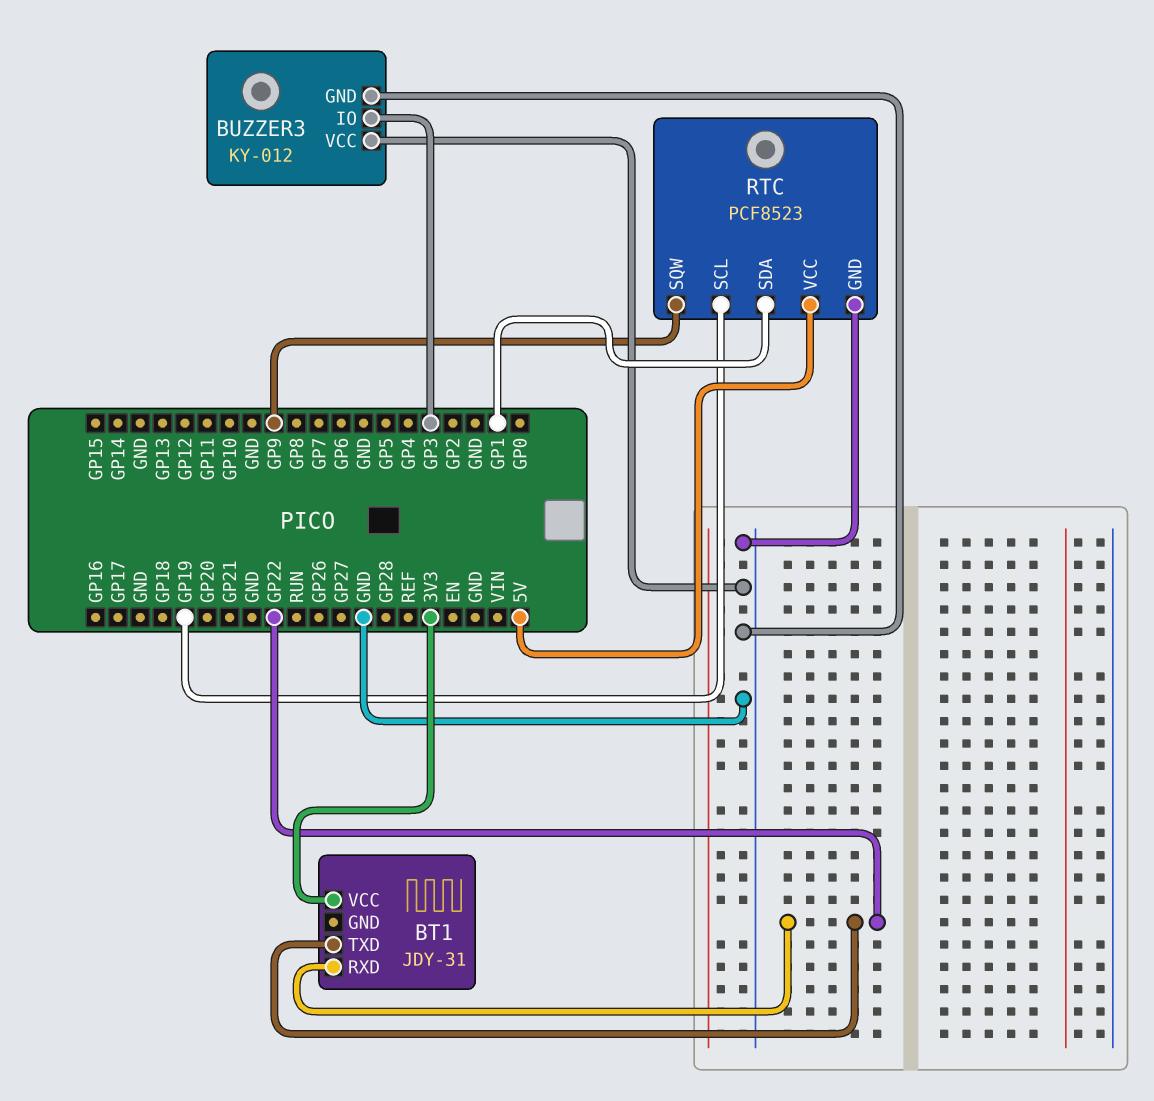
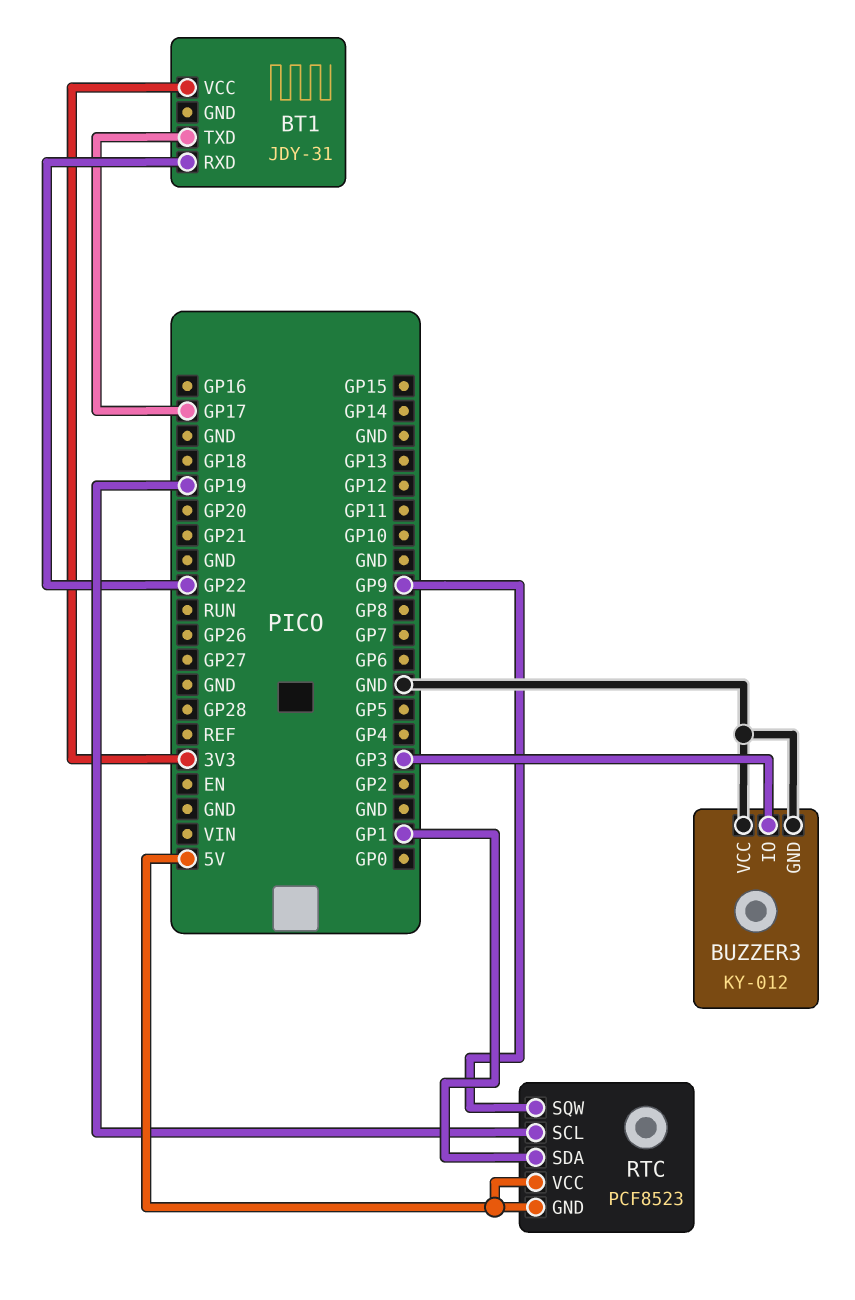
BT1 pin TXD: GP22 -> GP17
RTC pin GND: GND -> 5V

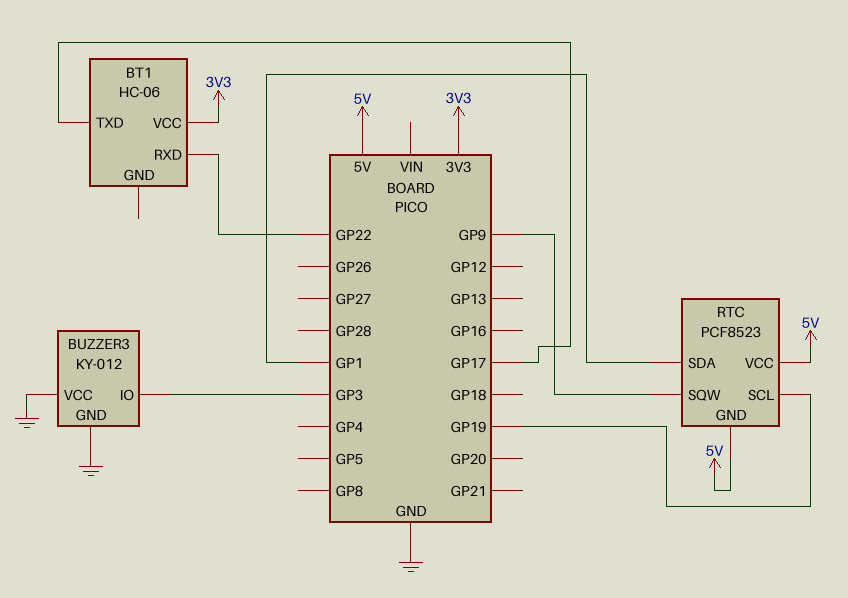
BT1: JDY-31 -> HC-06

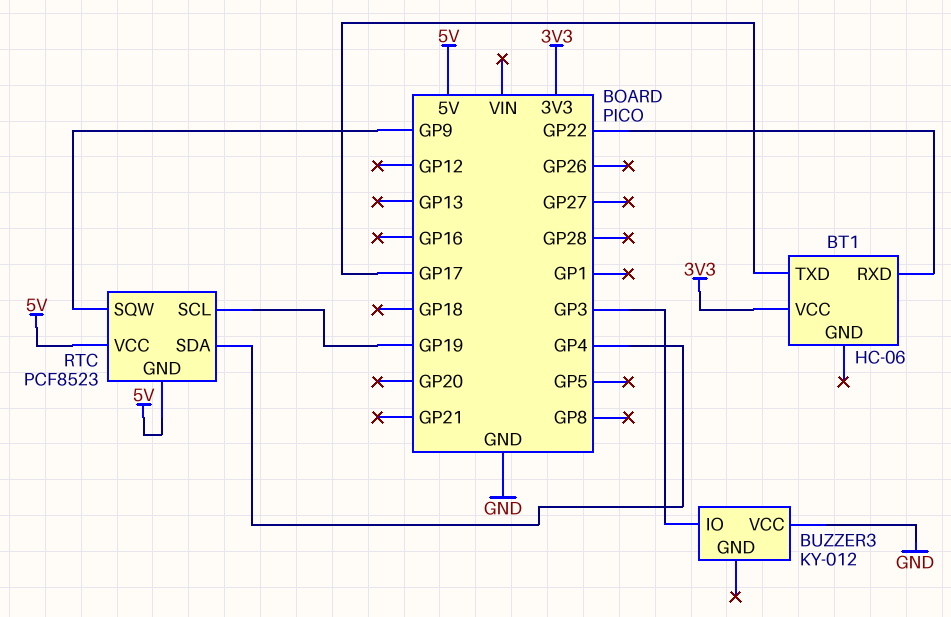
BUZZER3 pin GND: GND -> none
RTC pin SDA: GP1 -> GP4

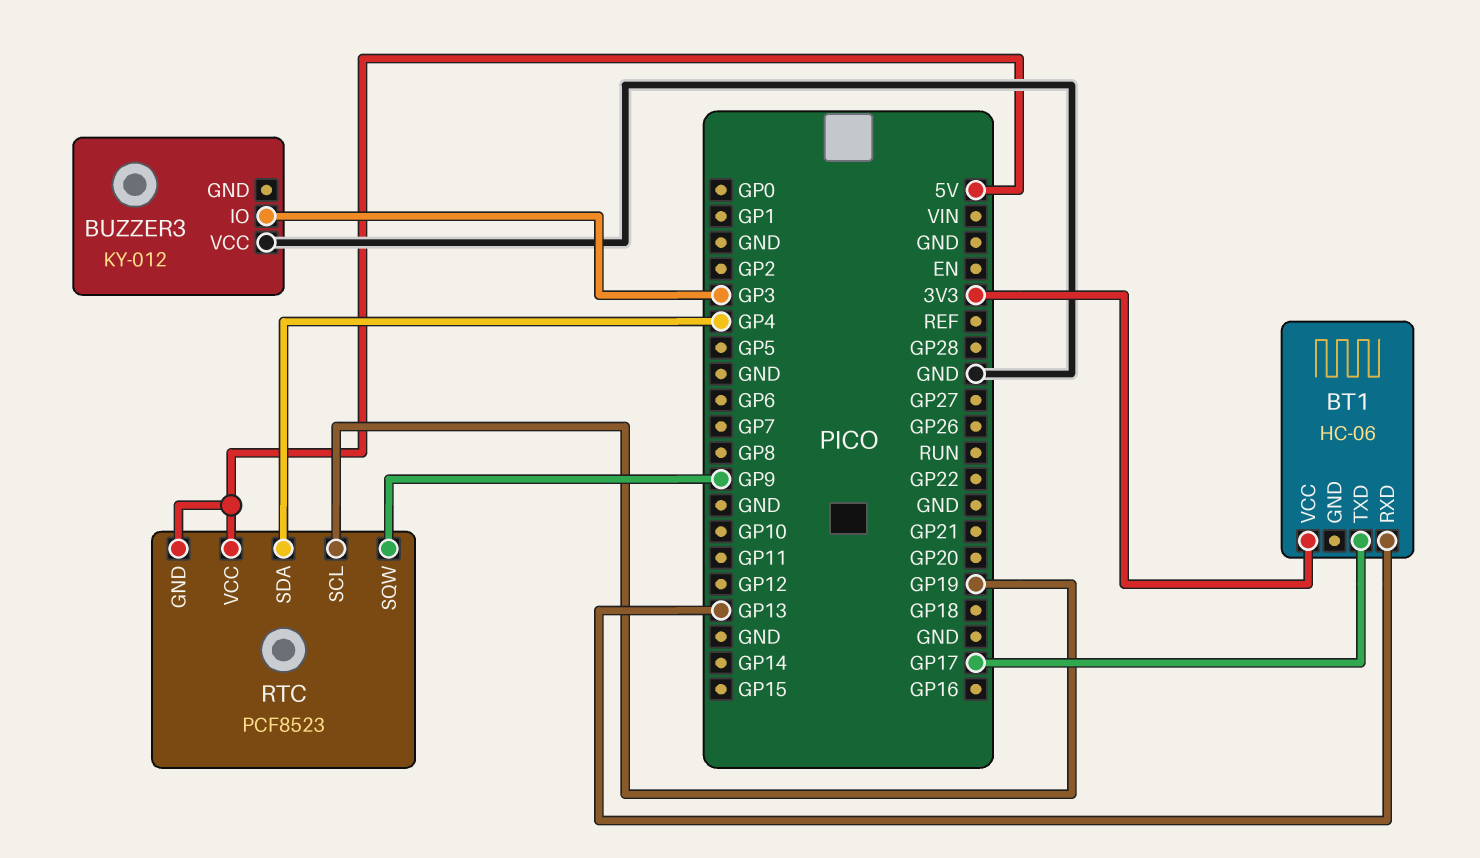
BT1 pin RXD: GP22 -> GP13

